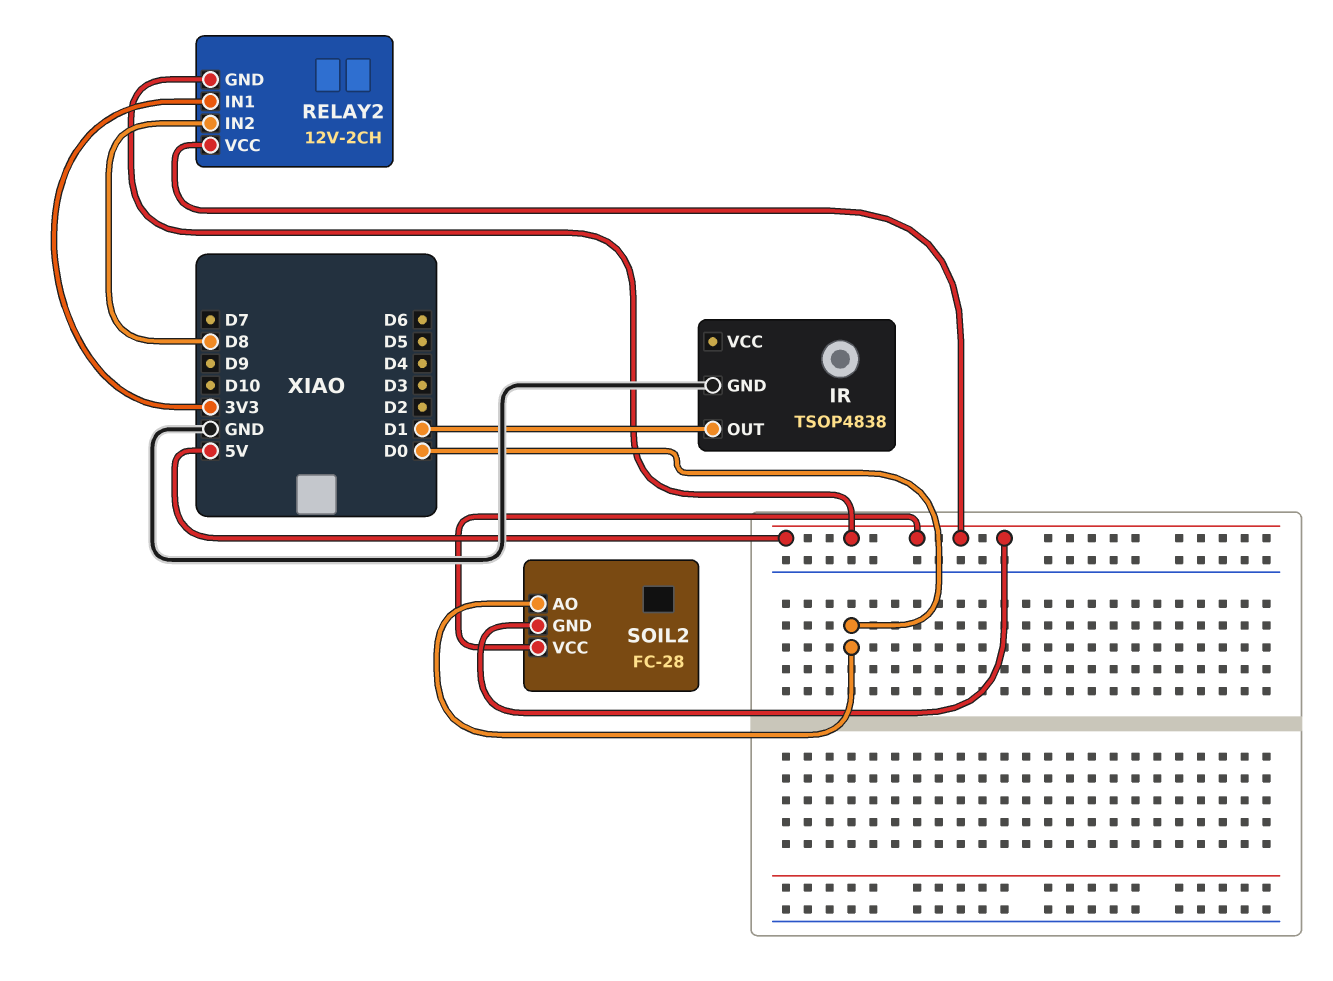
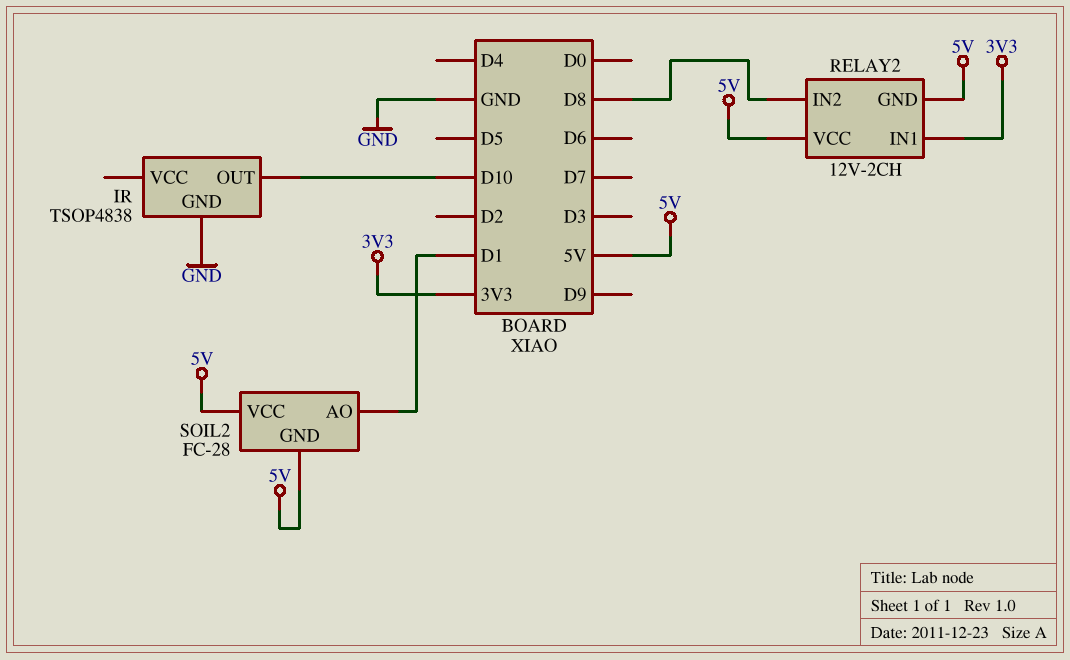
IR pin OUT: D1 -> D10
SOIL2 pin AO: D0 -> D1

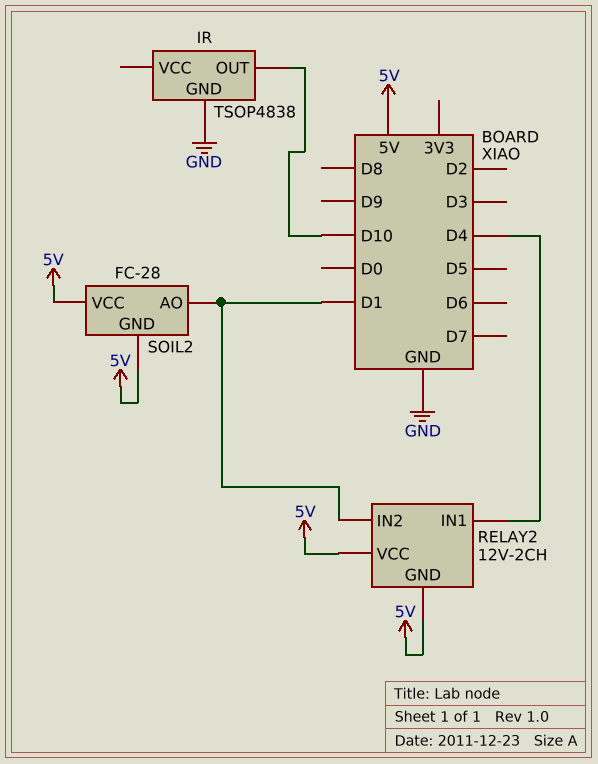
RELAY2 pin IN1: 3V3 -> D4
RELAY2 pin IN2: D8 -> D1

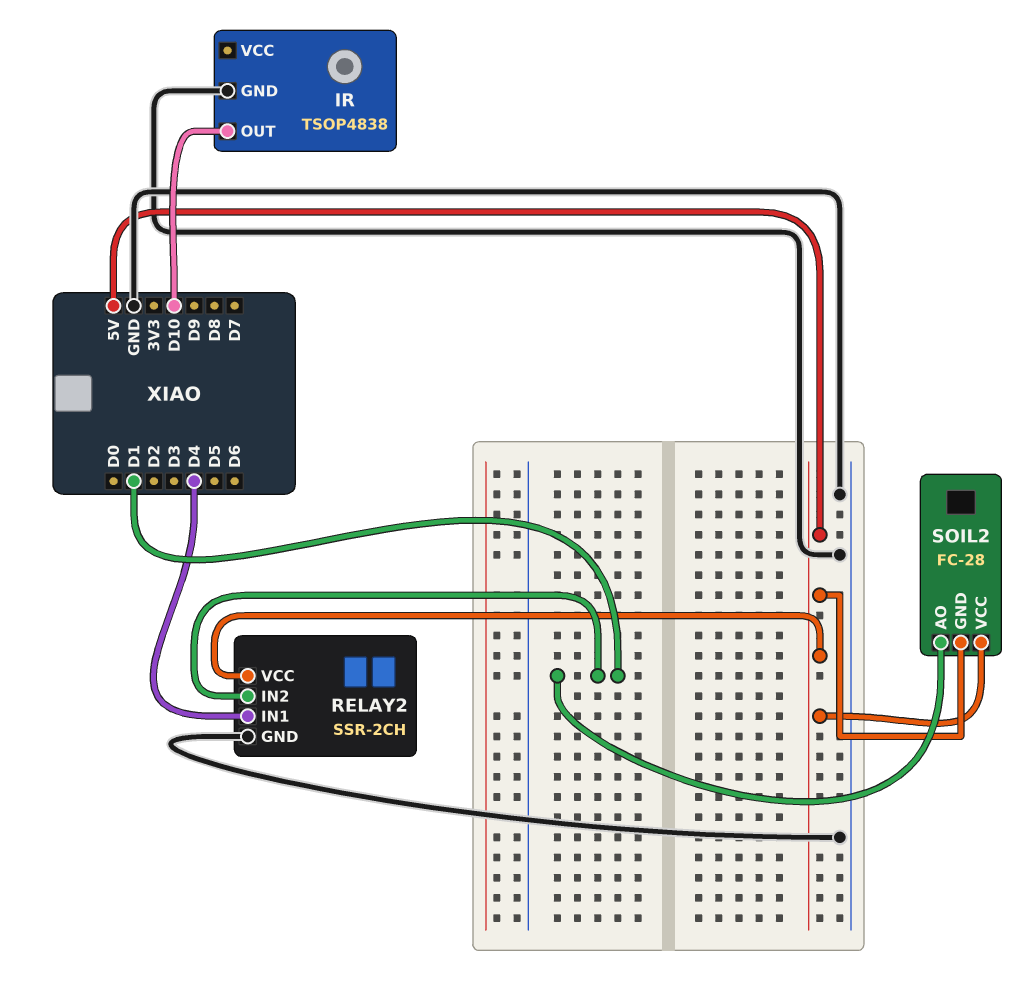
RELAY2: 12V-2CH -> SSR-2CH
RELAY2 pin GND: 5V -> GND

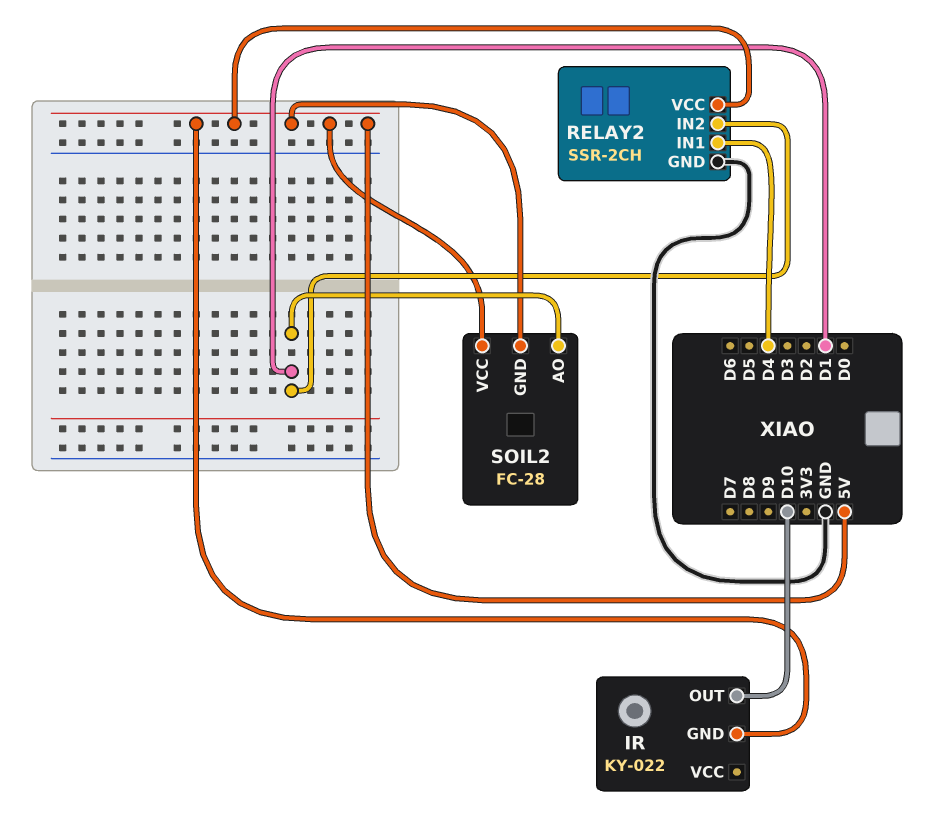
IR: TSOP4838 -> KY-022
IR pin GND: GND -> 5V

